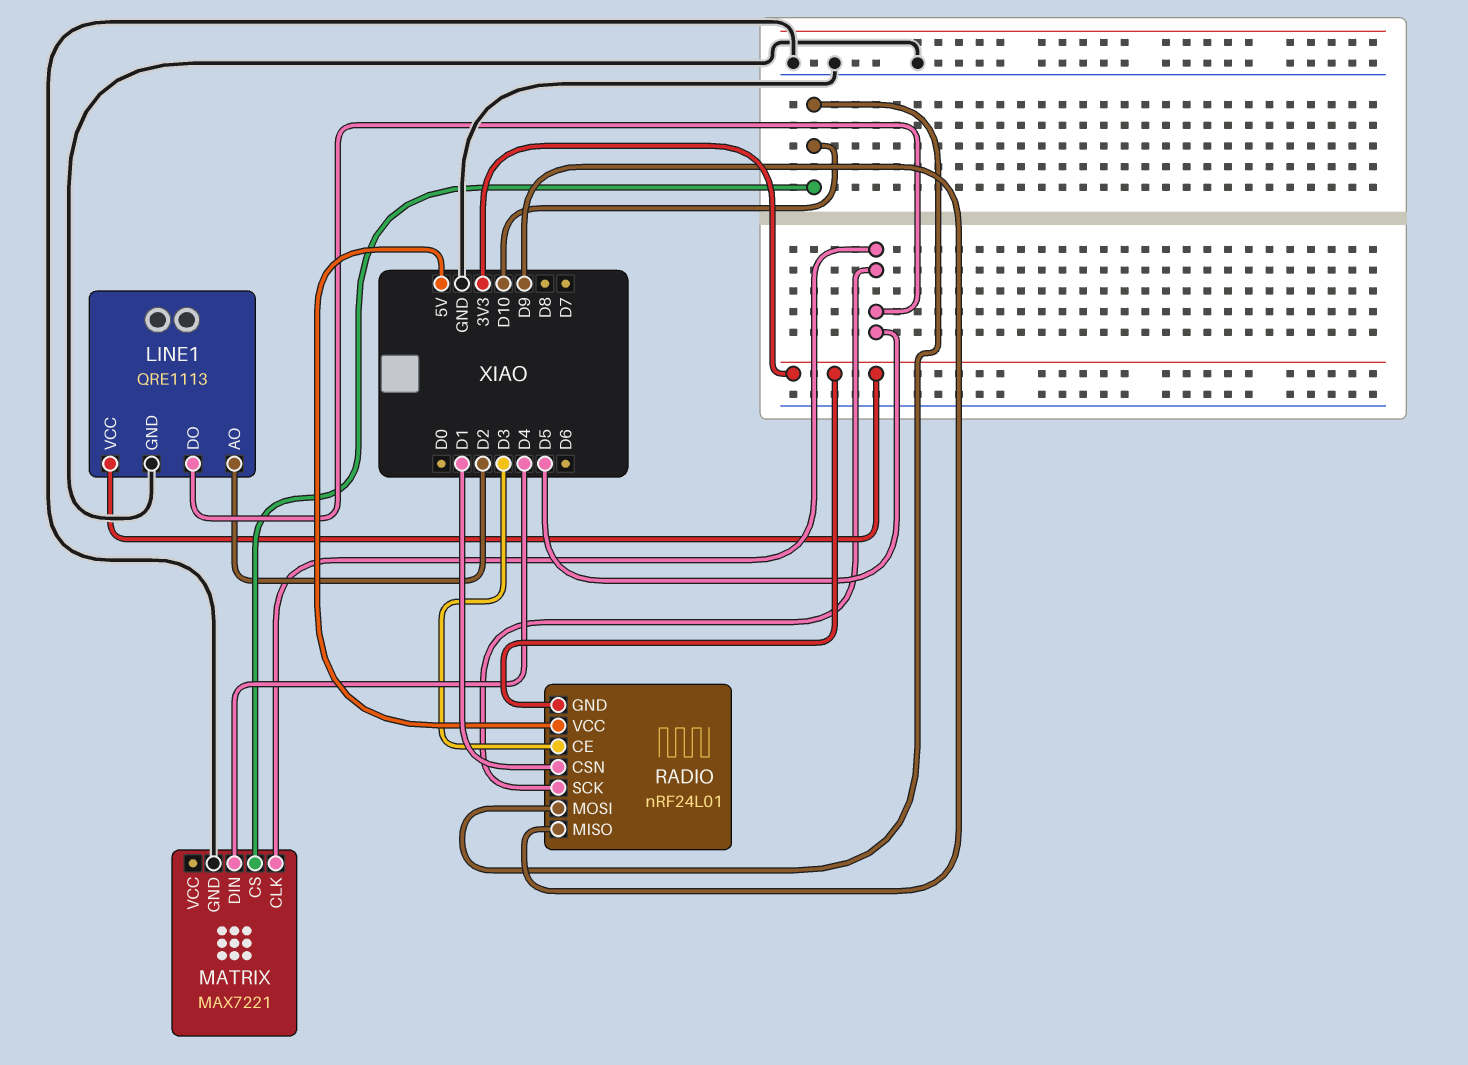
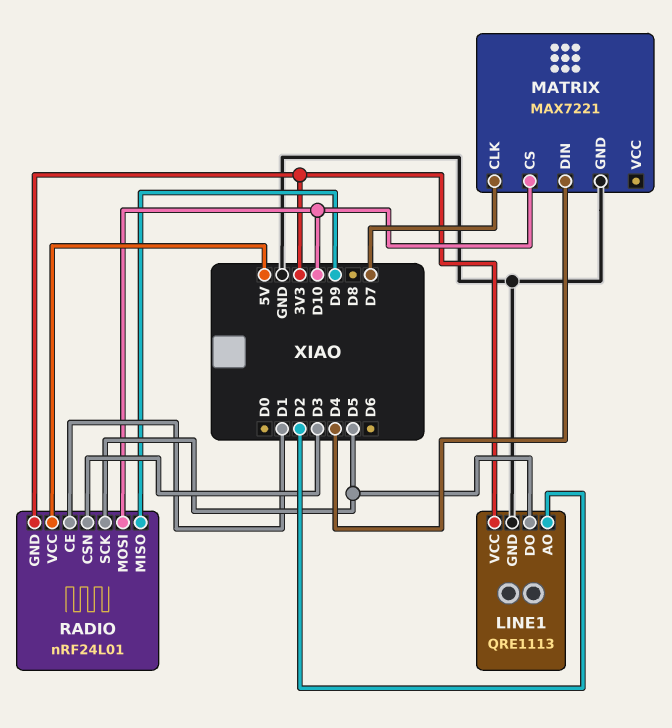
MATRIX pin CLK: D5 -> D7
RADIO pin CE: D3 -> D1
RADIO pin CSN: D1 -> D3

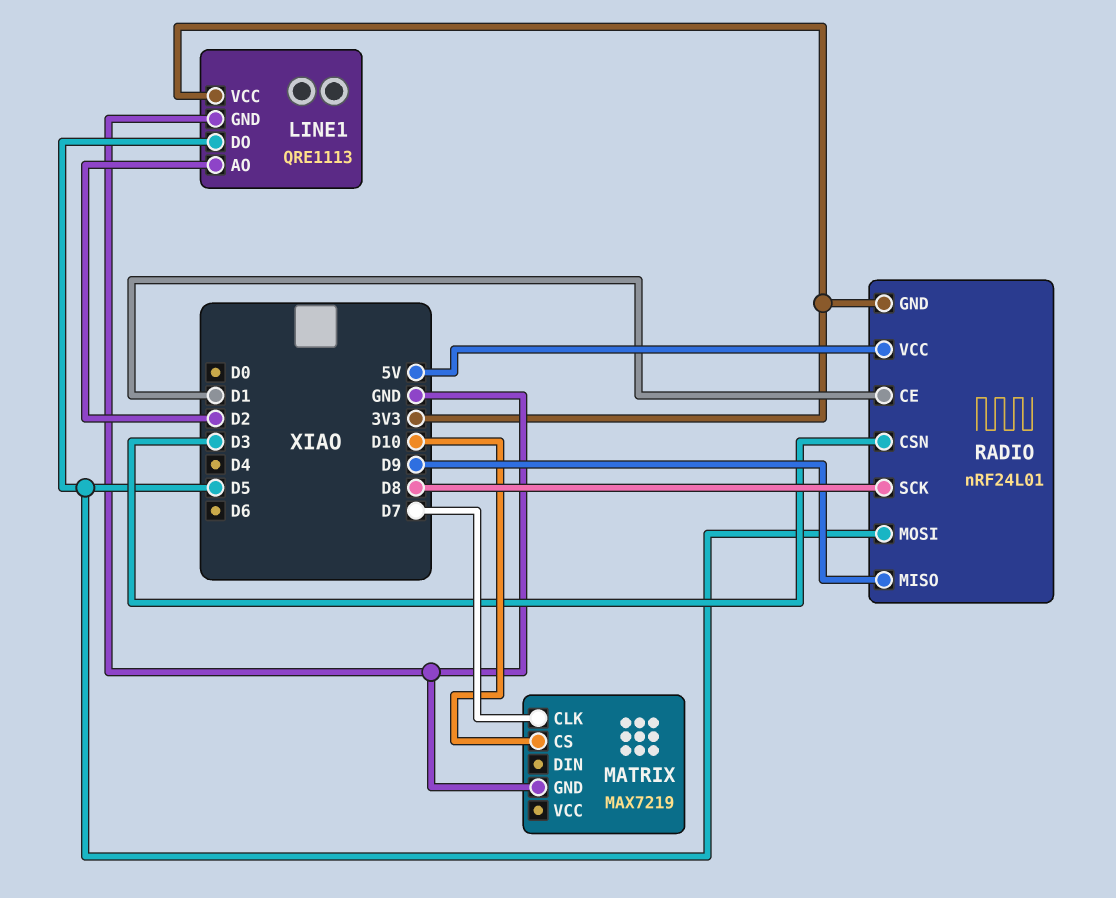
MATRIX: MAX7221 -> MAX7219
MATRIX pin DIN: D4 -> none
RADIO pin MOSI: D10 -> D5
RADIO pin SCK: D5 -> D8

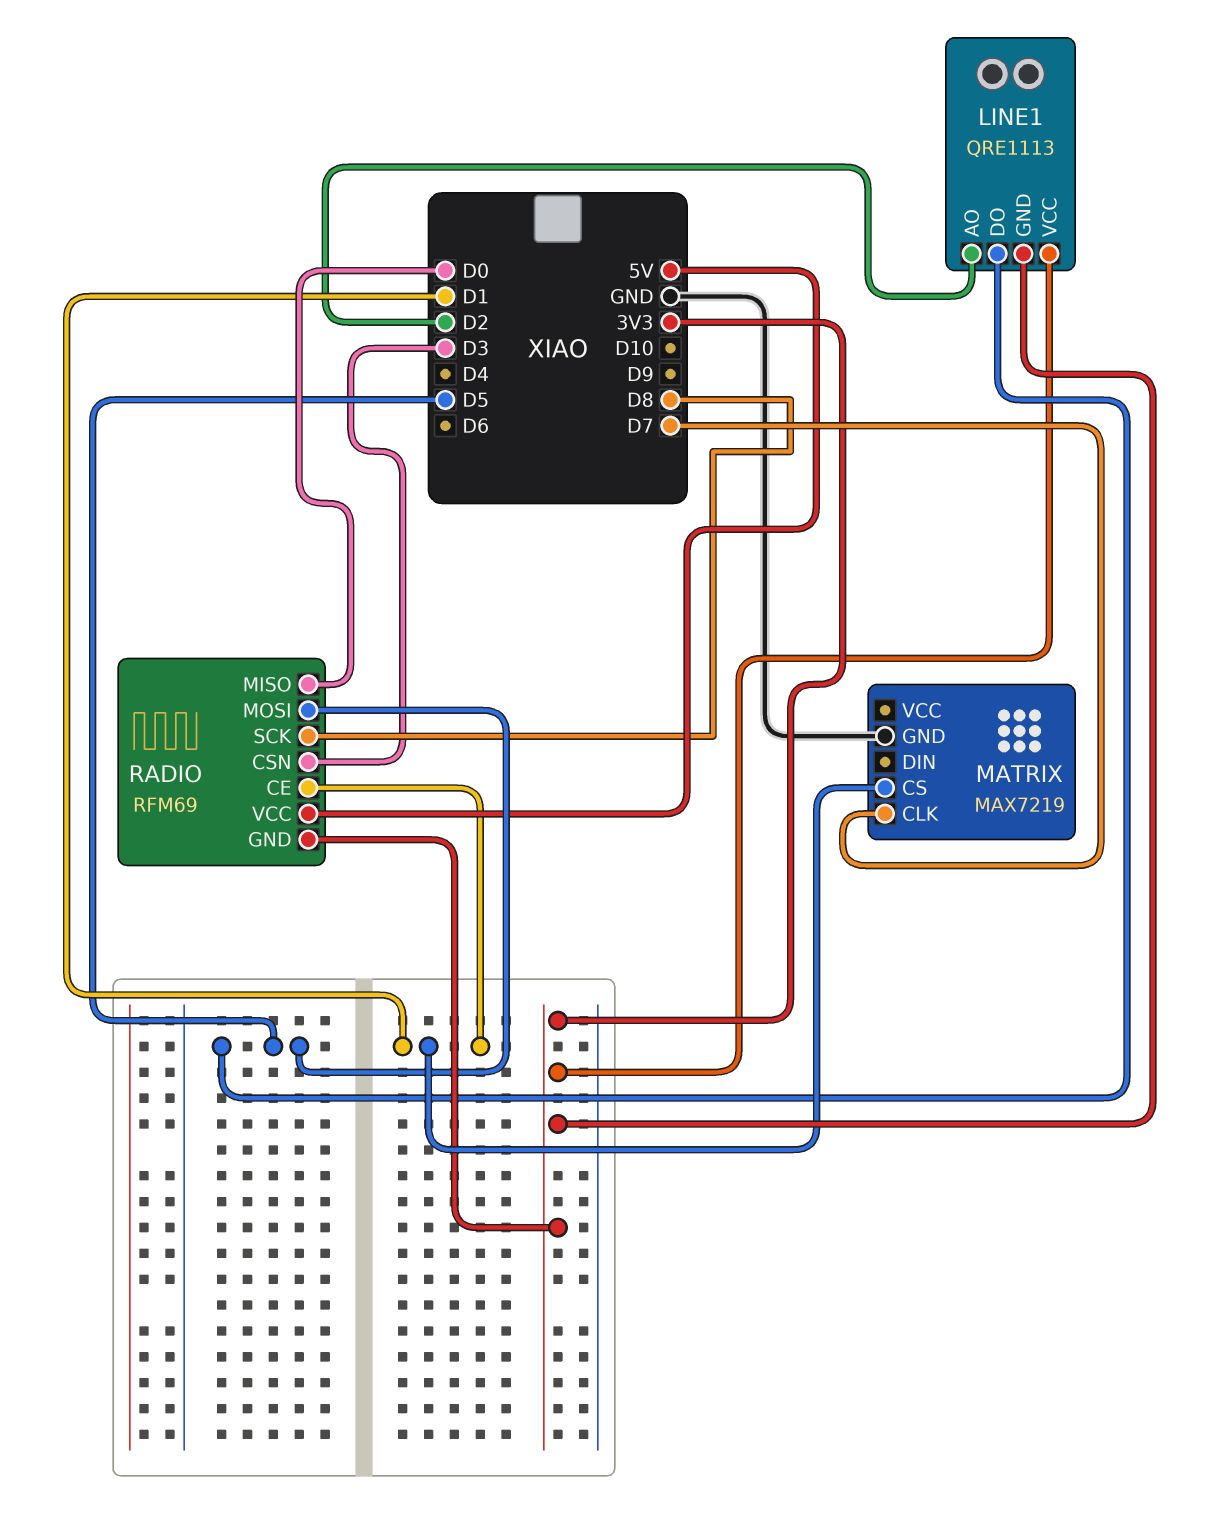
LINE1 pin GND: GND -> 3V3
MATRIX pin CS: D10 -> D1
RADIO: nRF24L01 -> RFM69
RADIO pin MISO: D9 -> D0

